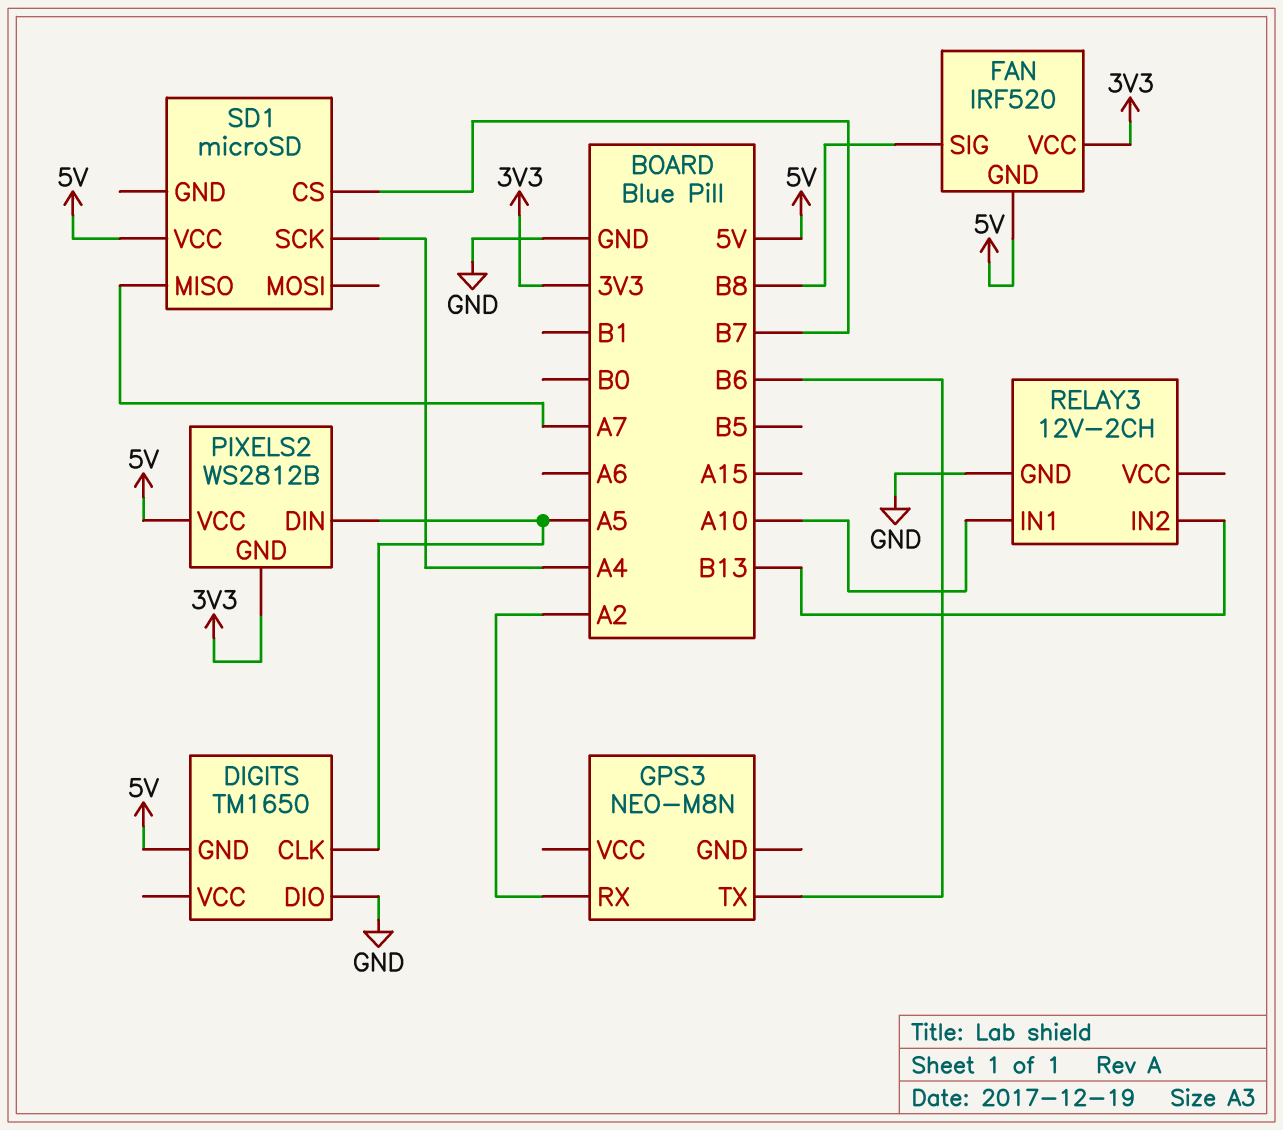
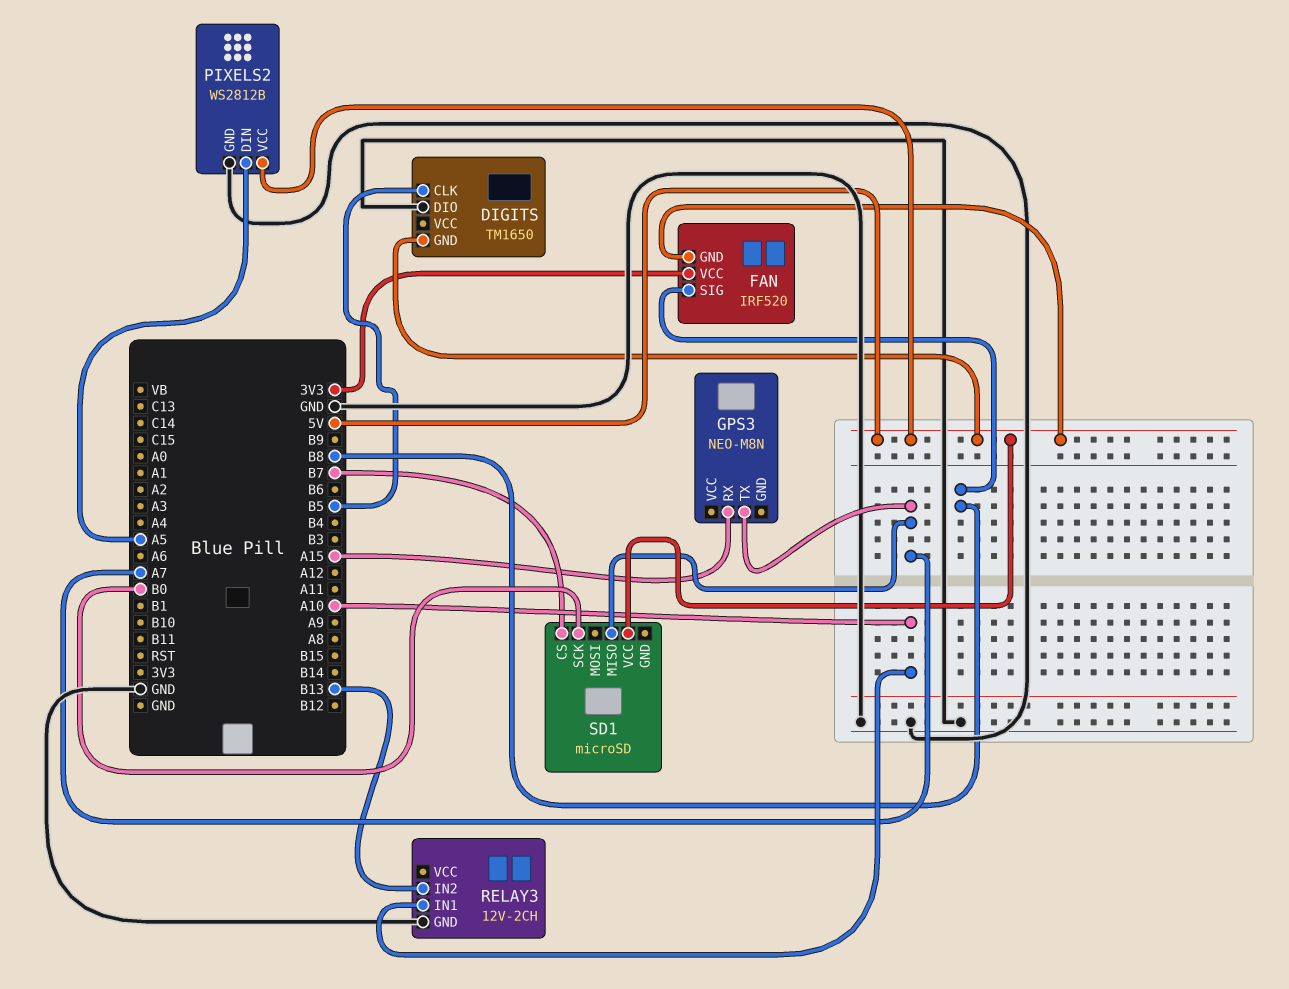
DIGITS pin CLK: A5 -> B5
GPS3 pin RX: A2 -> A15
GPS3 pin TX: B6 -> A7
PIXELS2 pin GND: 3V3 -> GND
SD1 pin SCK: A4 -> B0

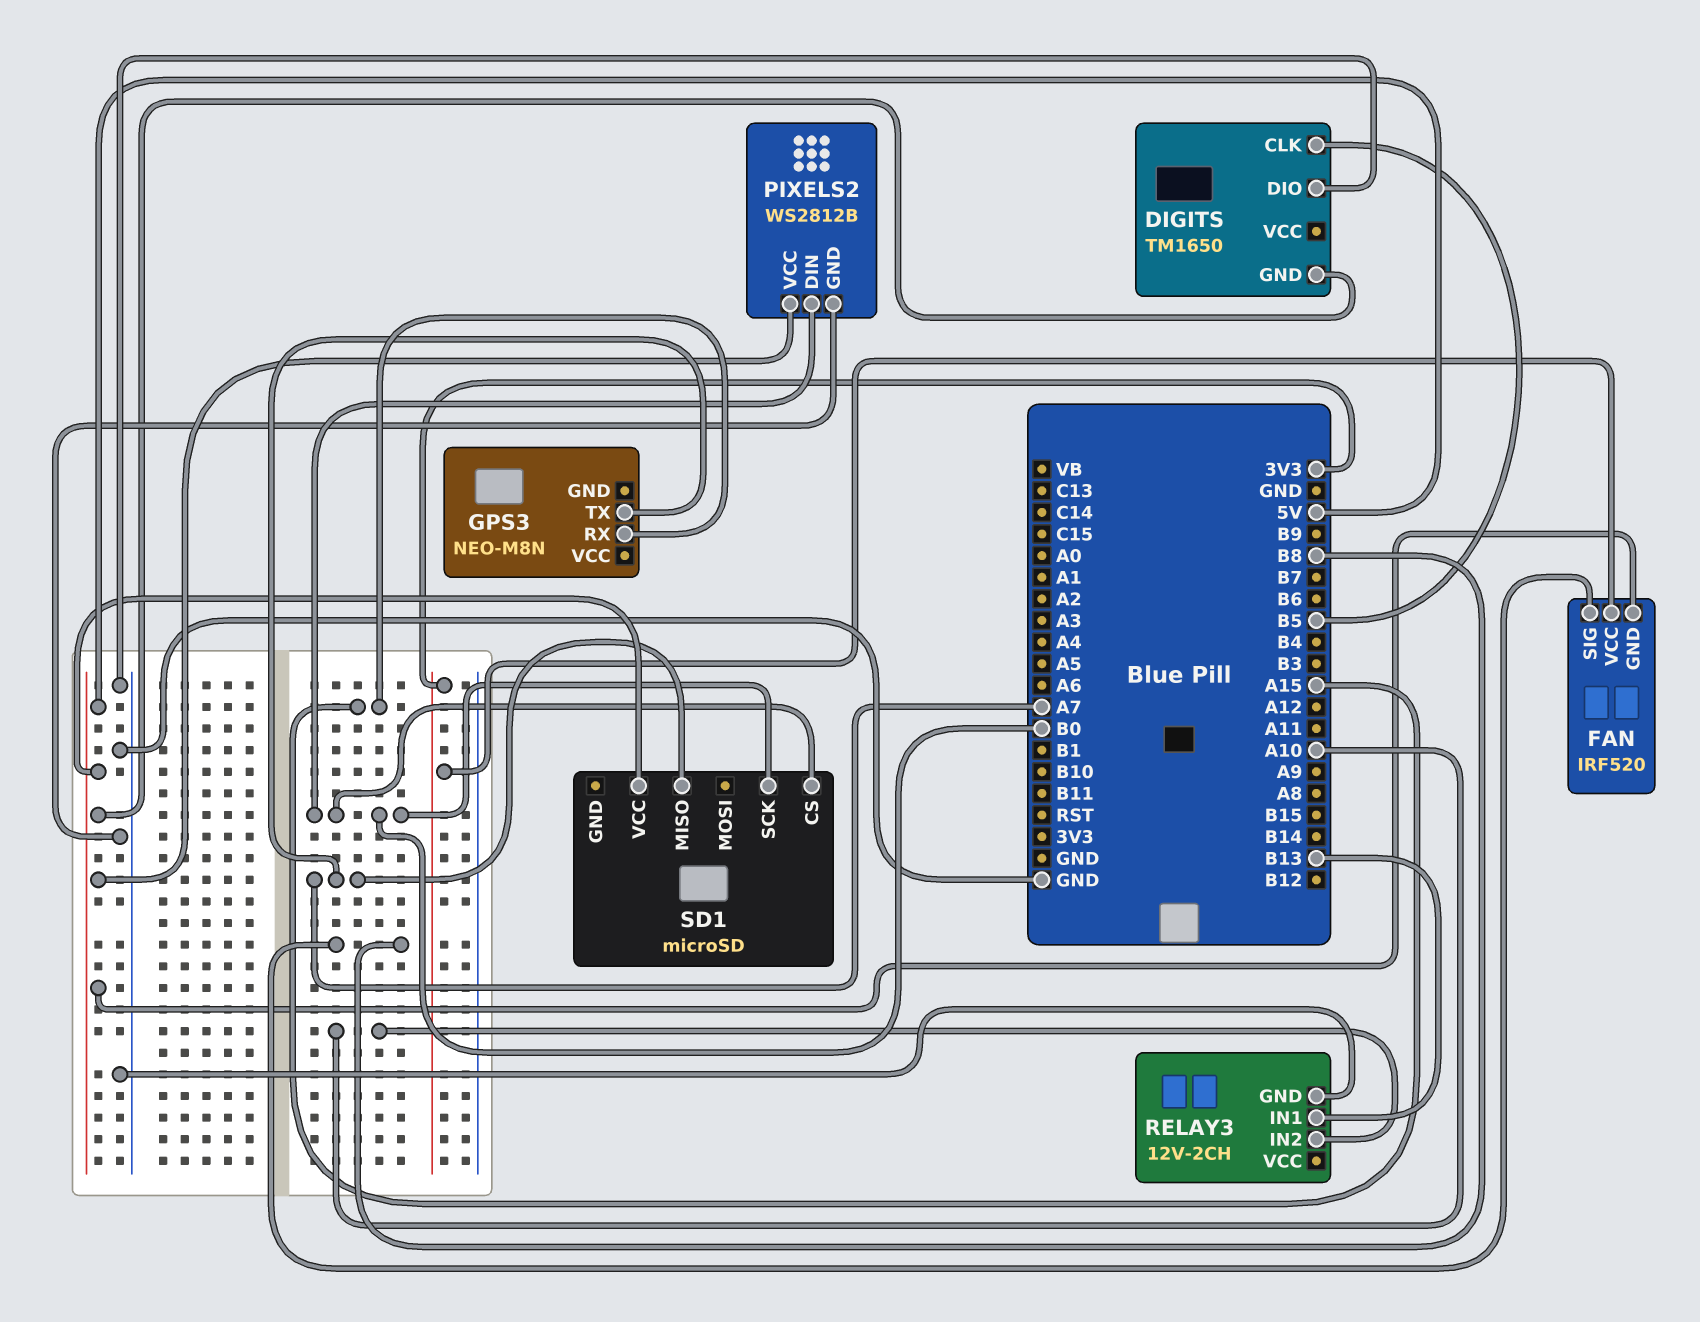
PIXELS2 pin DIN: A5 -> B0
RELAY3 pin IN1: A10 -> B13
RELAY3 pin IN2: B13 -> A10
SD1 pin CS: B7 -> B0

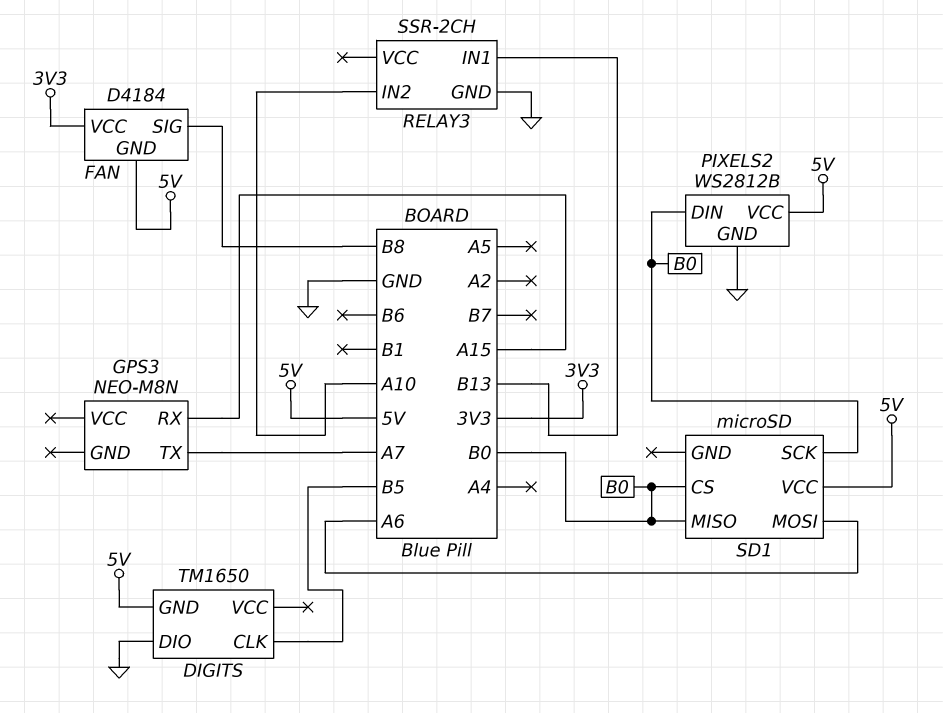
FAN: IRF520 -> D4184
RELAY3: 12V-2CH -> SSR-2CH
SD1 pin MISO: A7 -> B0
SD1 pin MOSI: none -> A6

